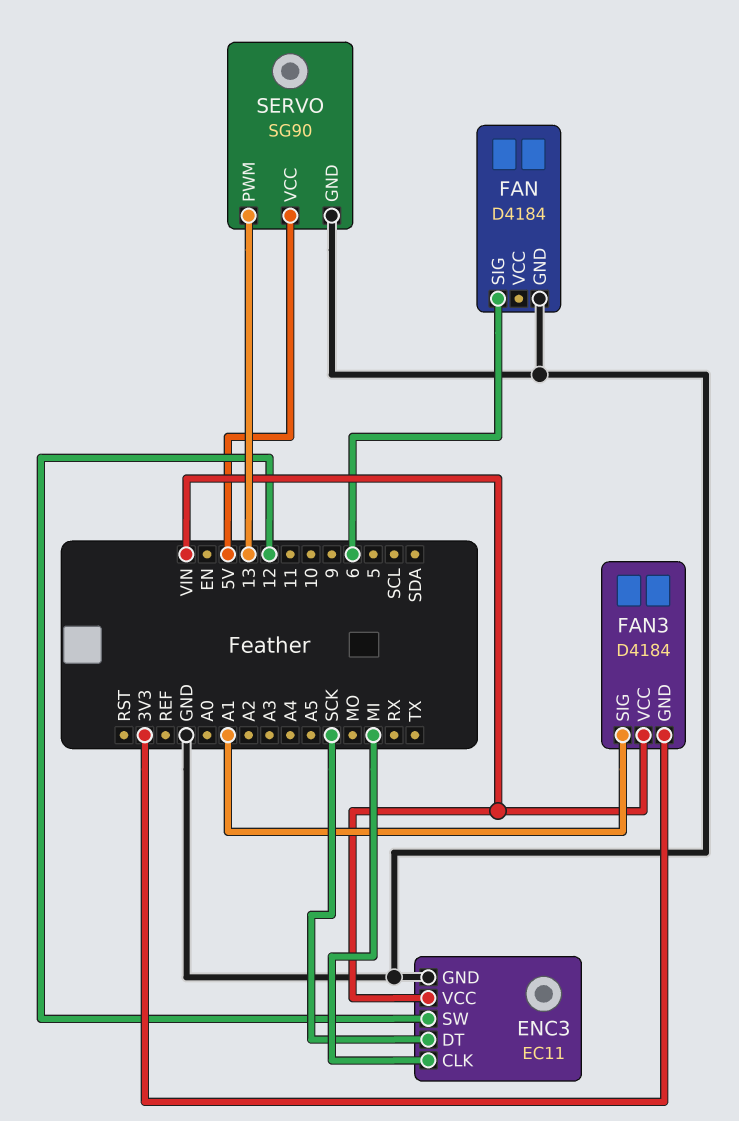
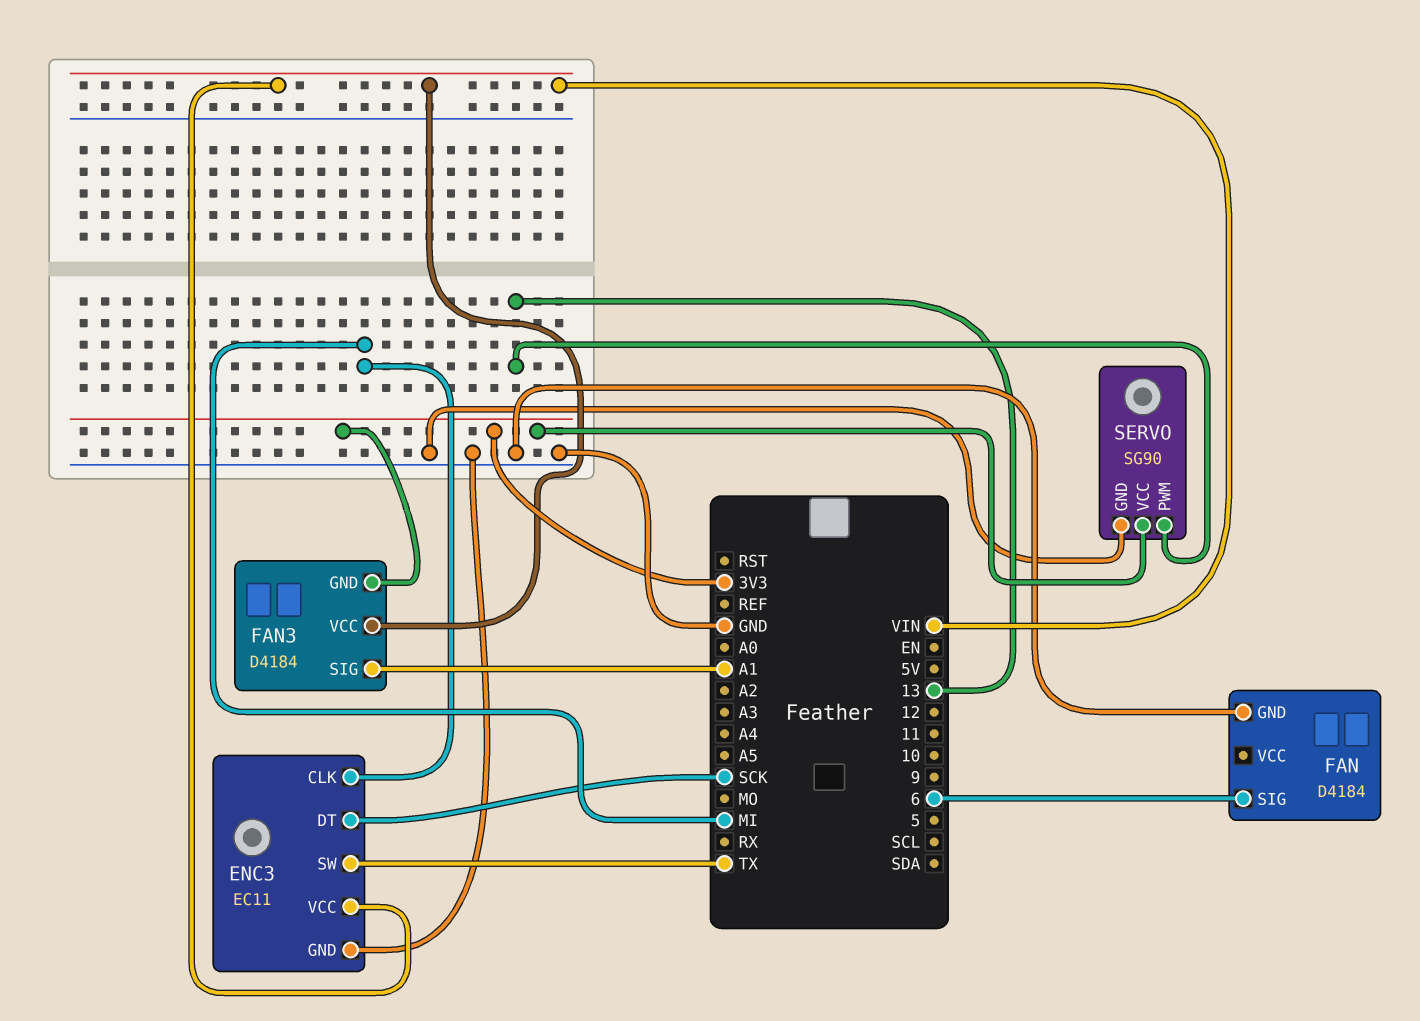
ENC3 pin SW: 12 -> TX
SERVO pin VCC: 5V -> 3V3

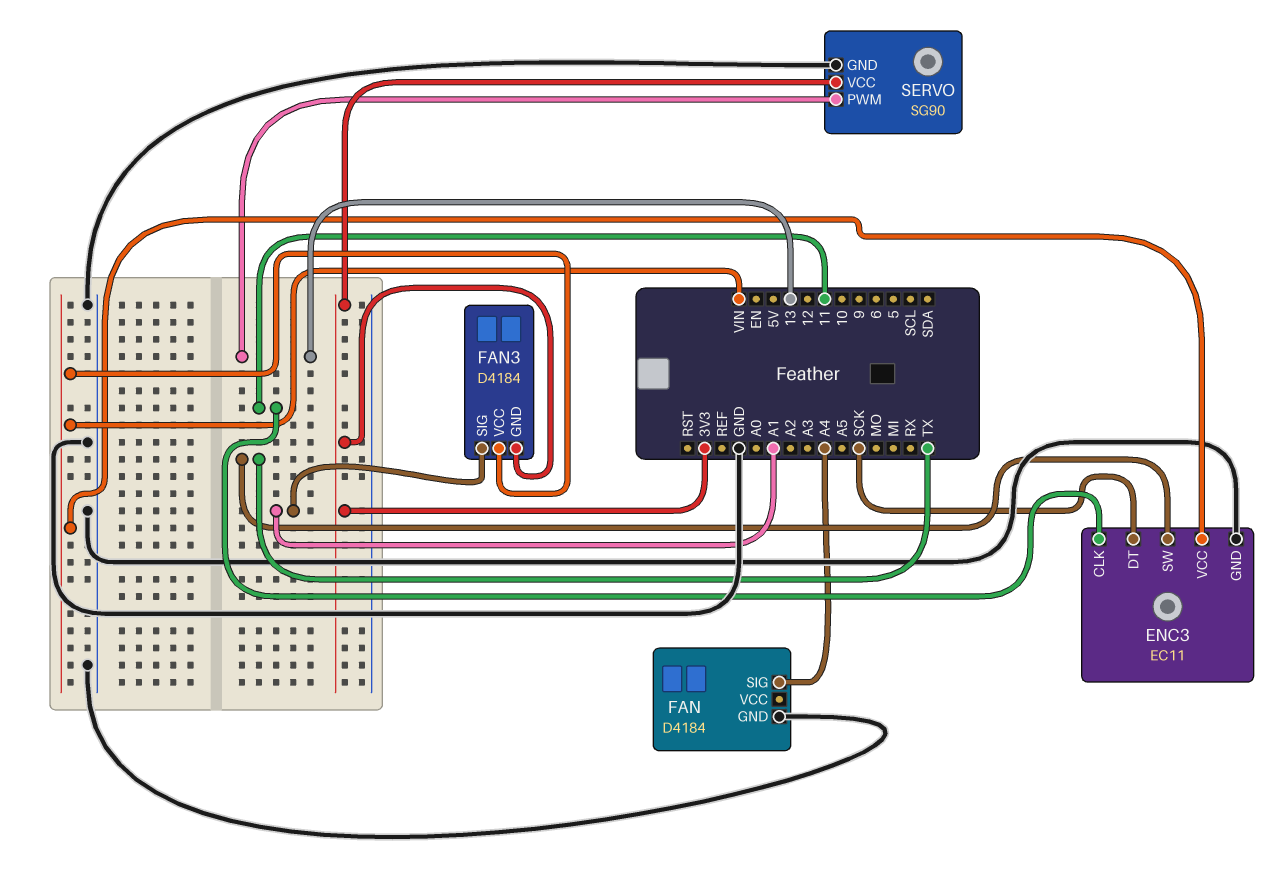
ENC3 pin CLK: MI -> 11
FAN pin SIG: 6 -> A4

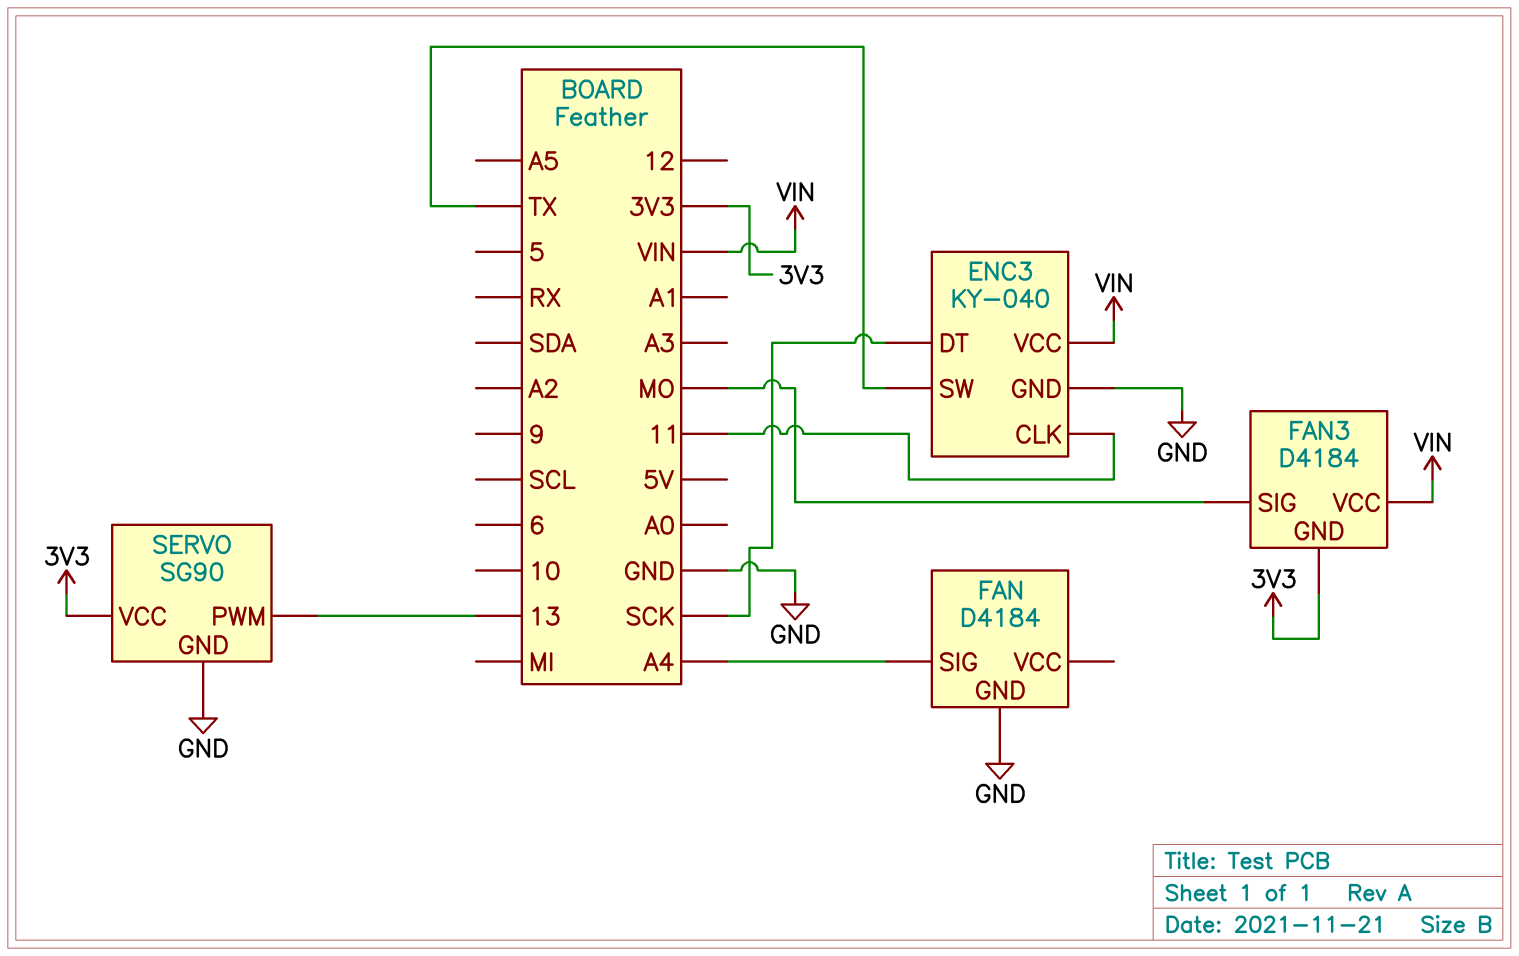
ENC3: EC11 -> KY-040
FAN3 pin SIG: A1 -> MO

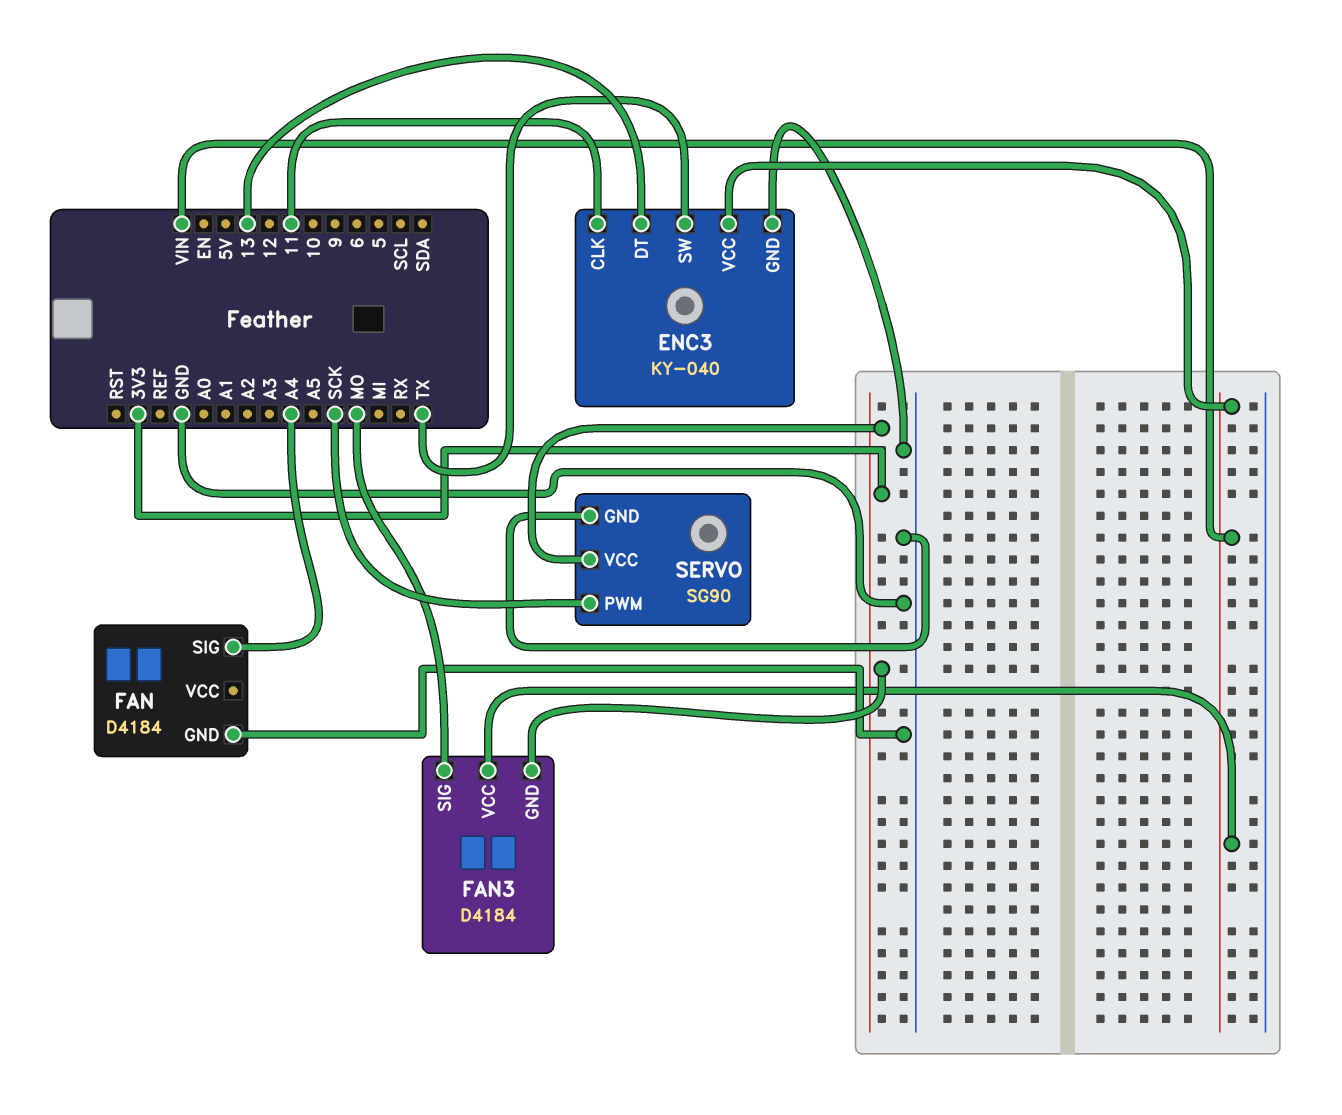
ENC3 pin DT: SCK -> 13
SERVO pin PWM: 13 -> SCK

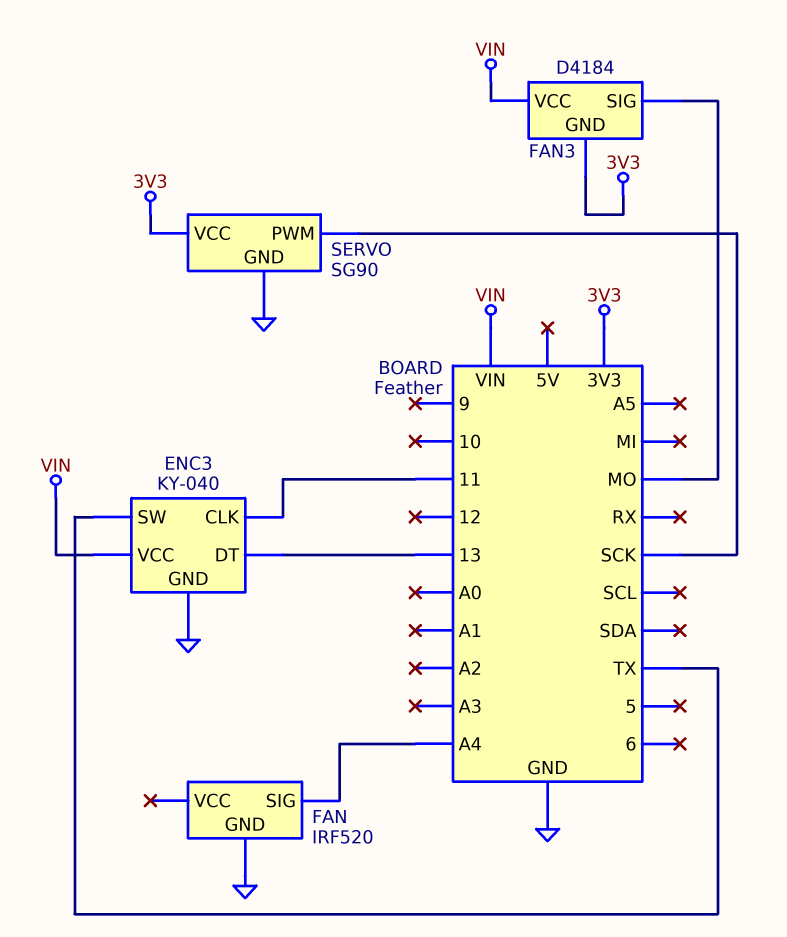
FAN: D4184 -> IRF520

